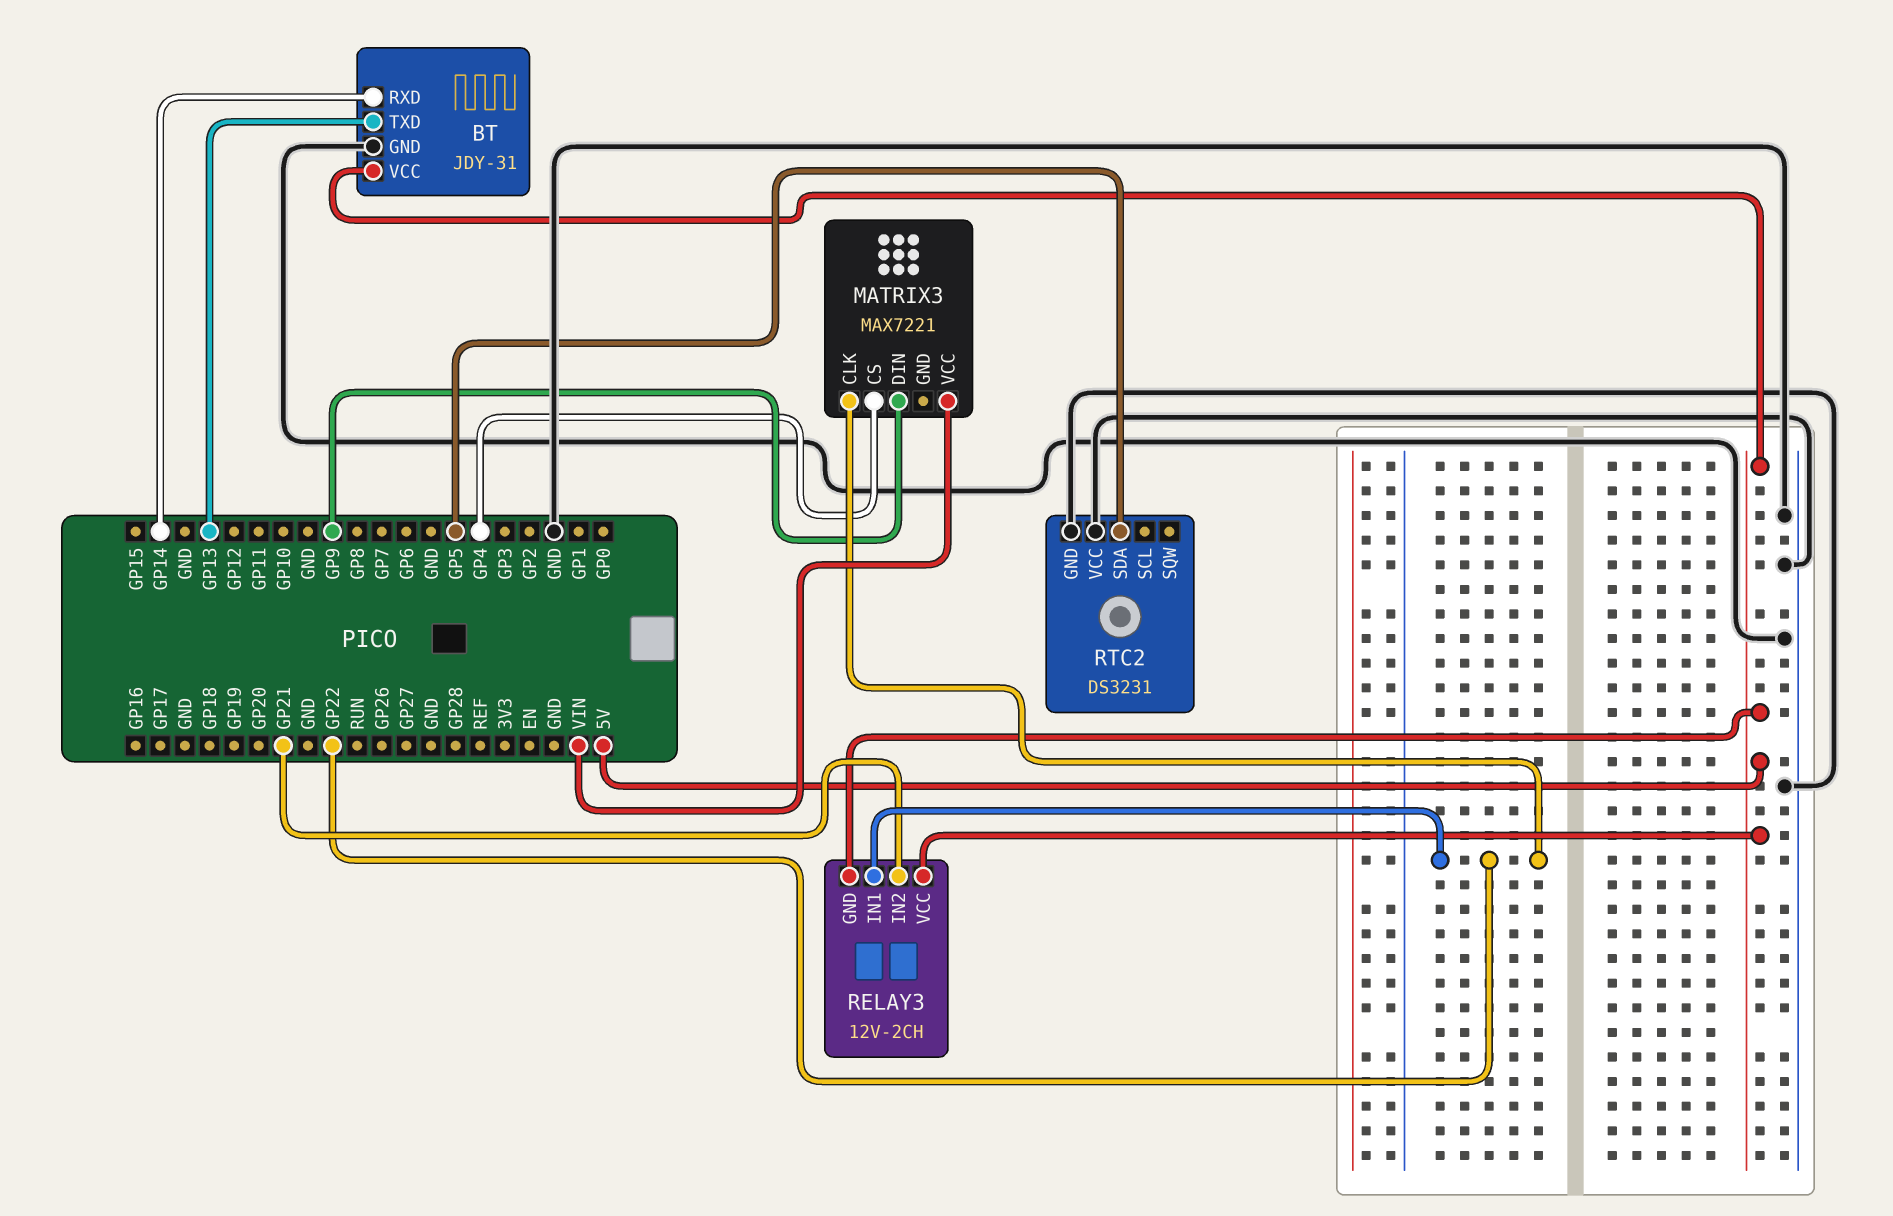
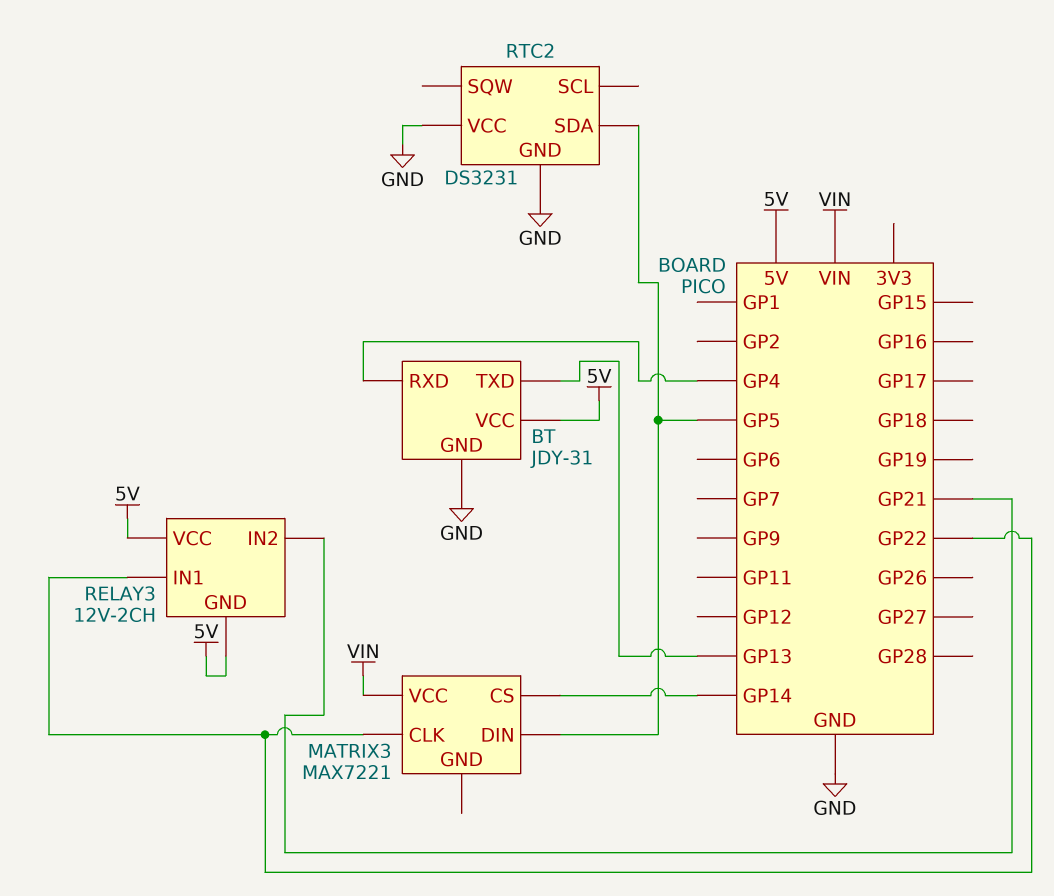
BT pin RXD: GP14 -> GP4
MATRIX3 pin CS: GP4 -> GP14
MATRIX3 pin DIN: GP9 -> GP5

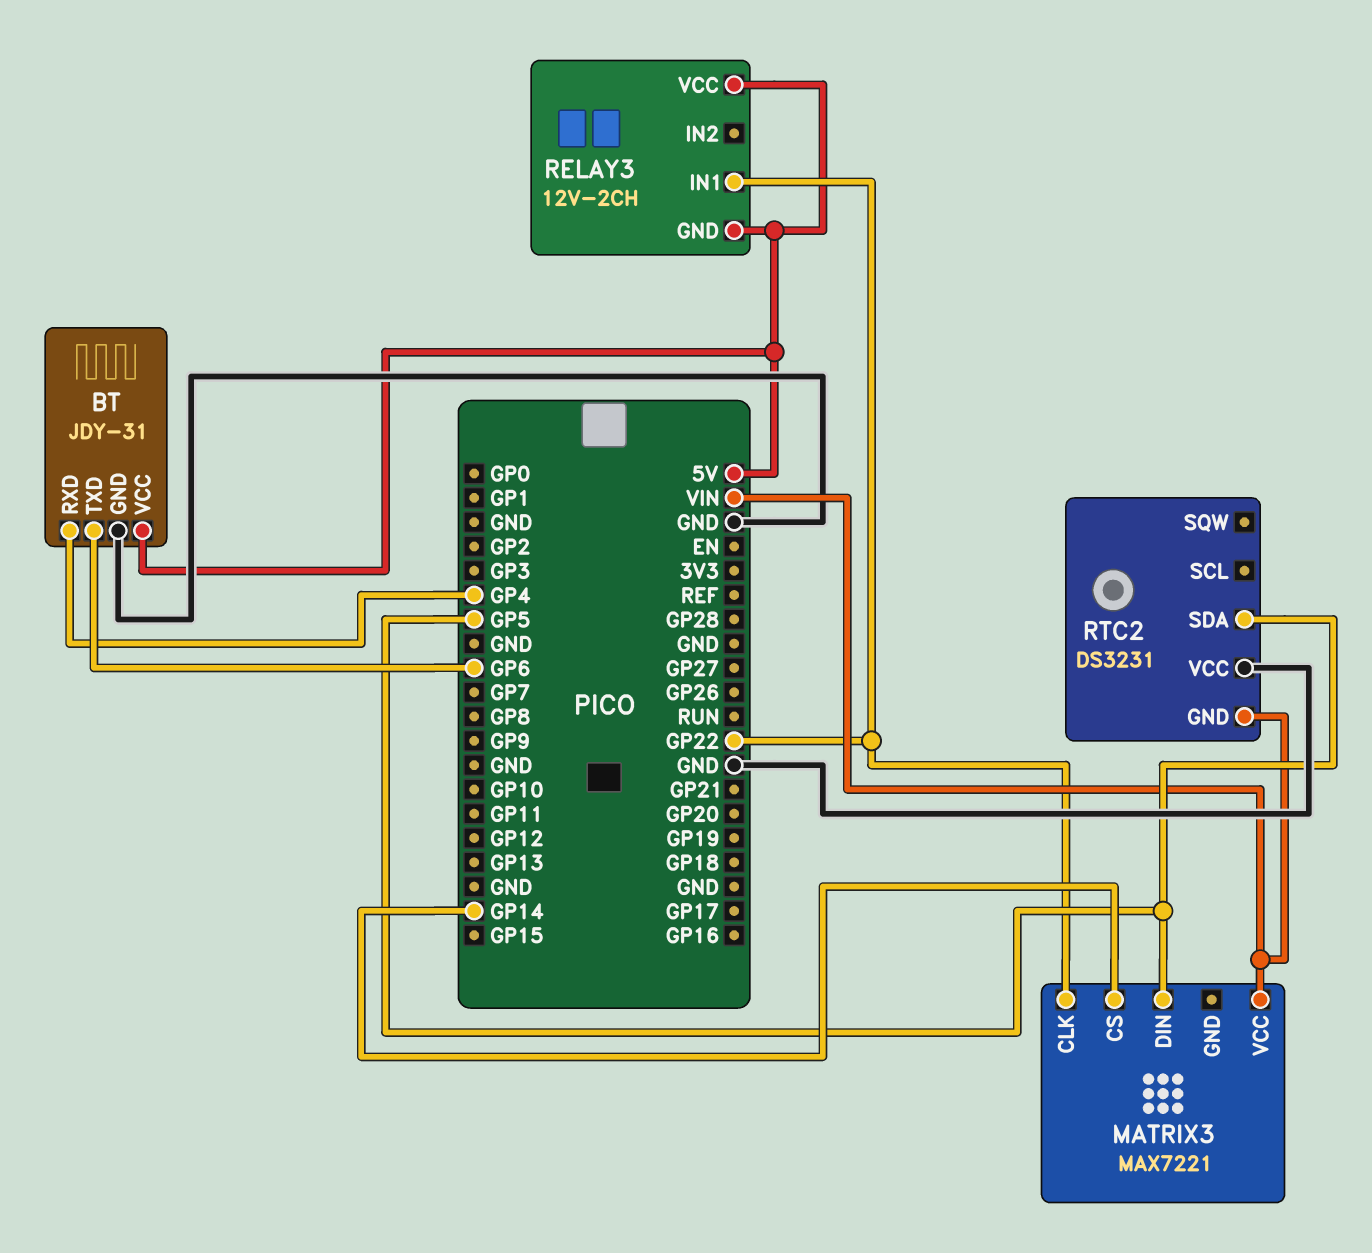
BT pin TXD: GP13 -> GP6
RELAY3 pin IN2: GP21 -> none
RTC2 pin GND: GND -> VIN

